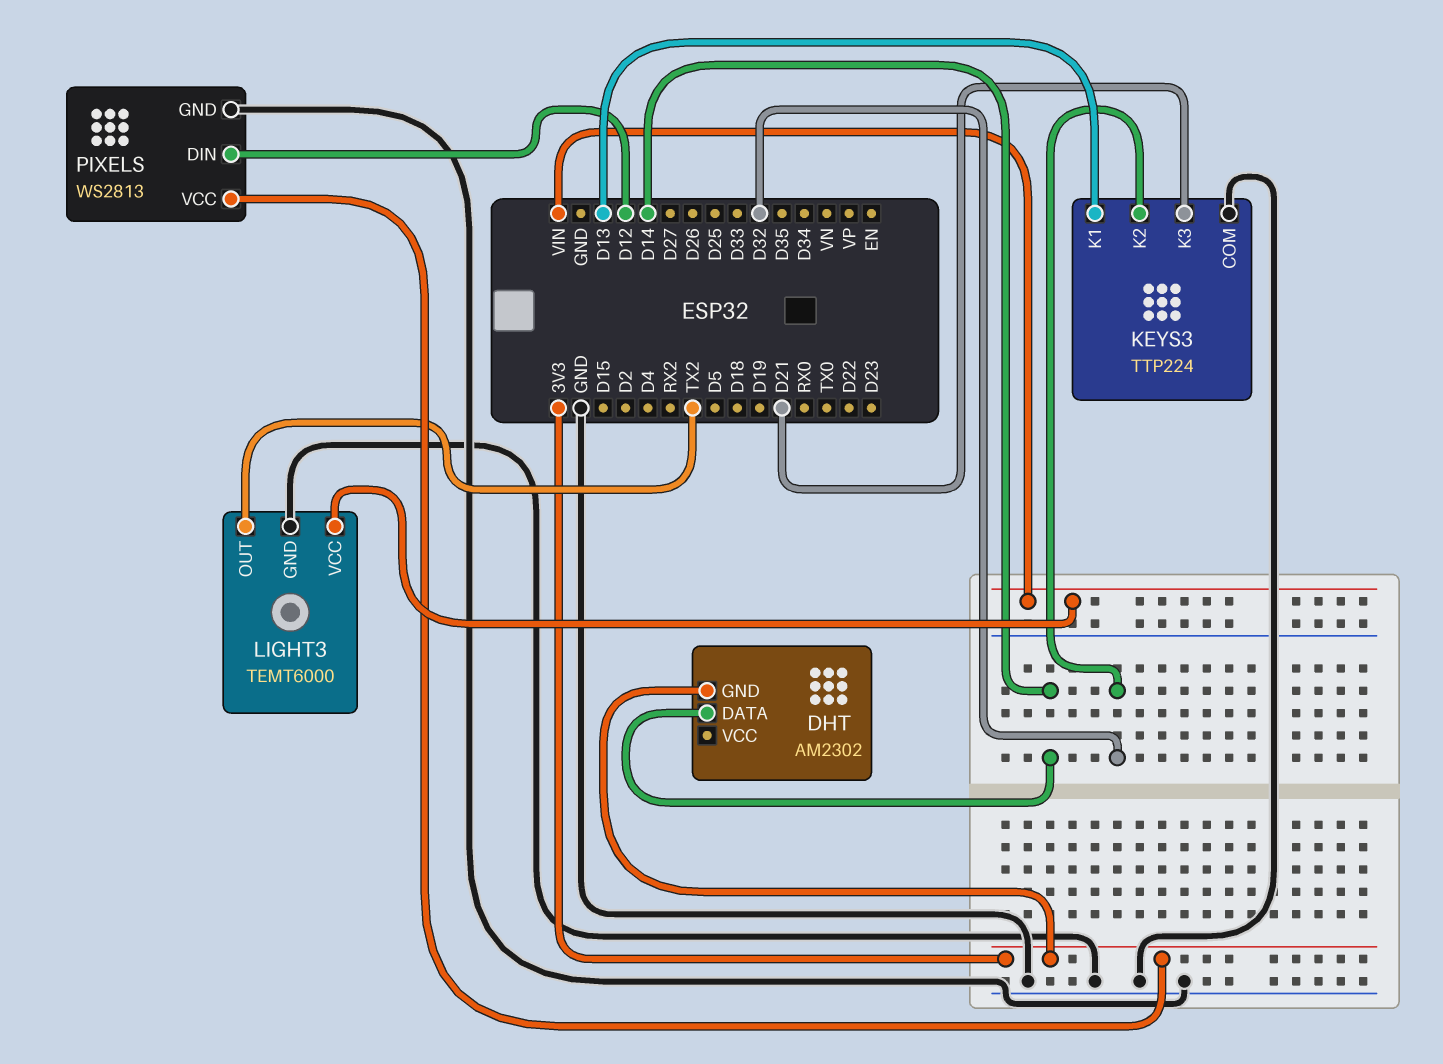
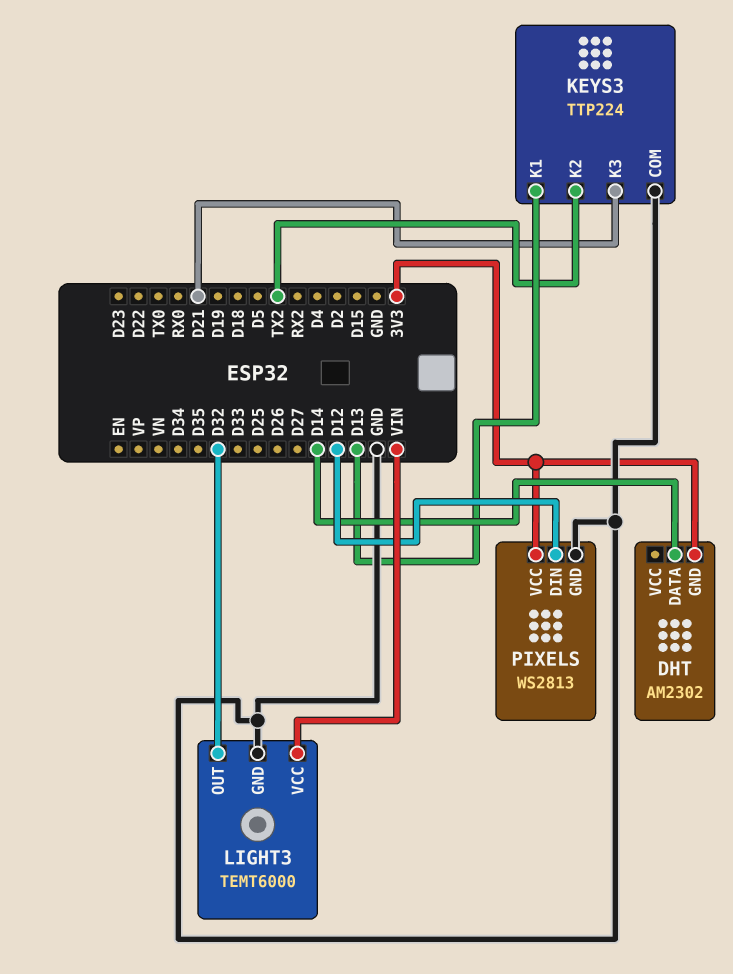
KEYS3 pin K2: D32 -> TX2
LIGHT3 pin OUT: TX2 -> D32

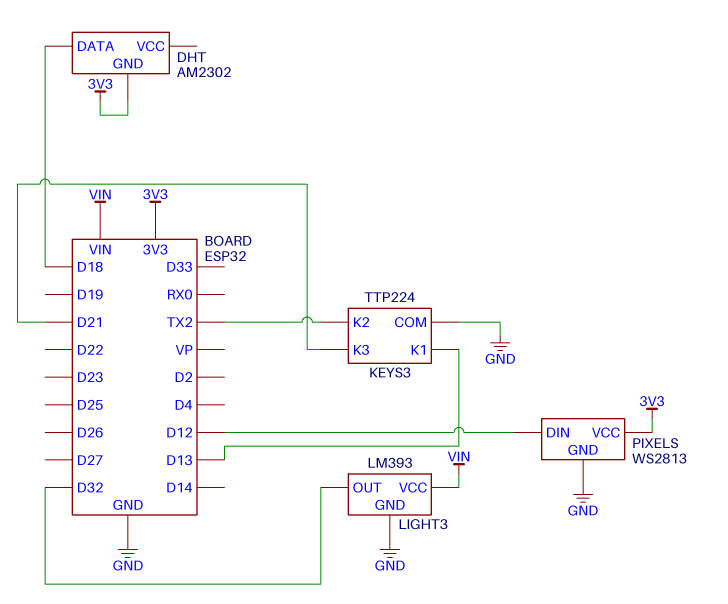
DHT pin DATA: D14 -> D18
LIGHT3: TEMT6000 -> LM393

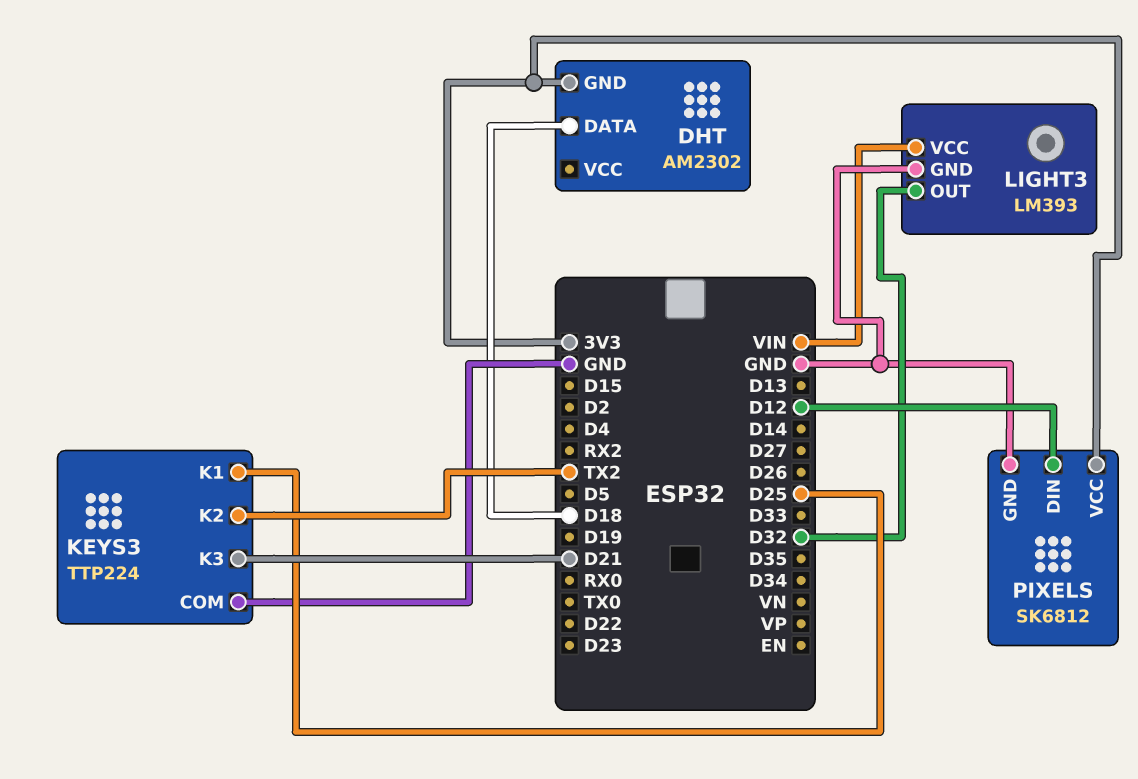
KEYS3 pin K1: D13 -> D25
PIXELS: WS2813 -> SK6812

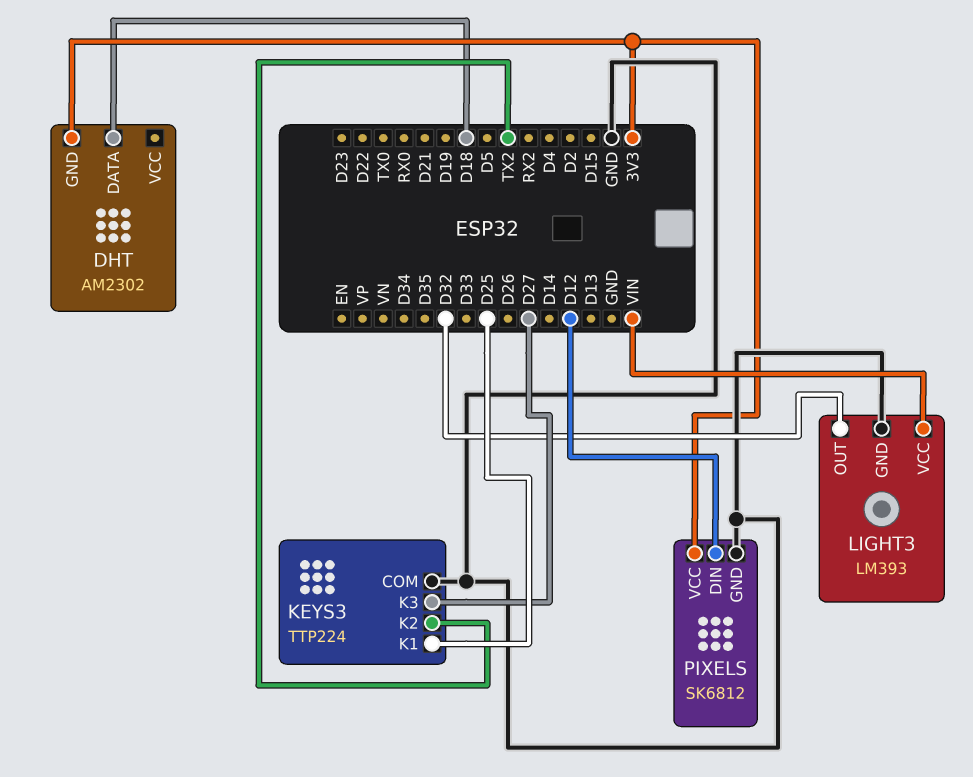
KEYS3 pin K3: D21 -> D27

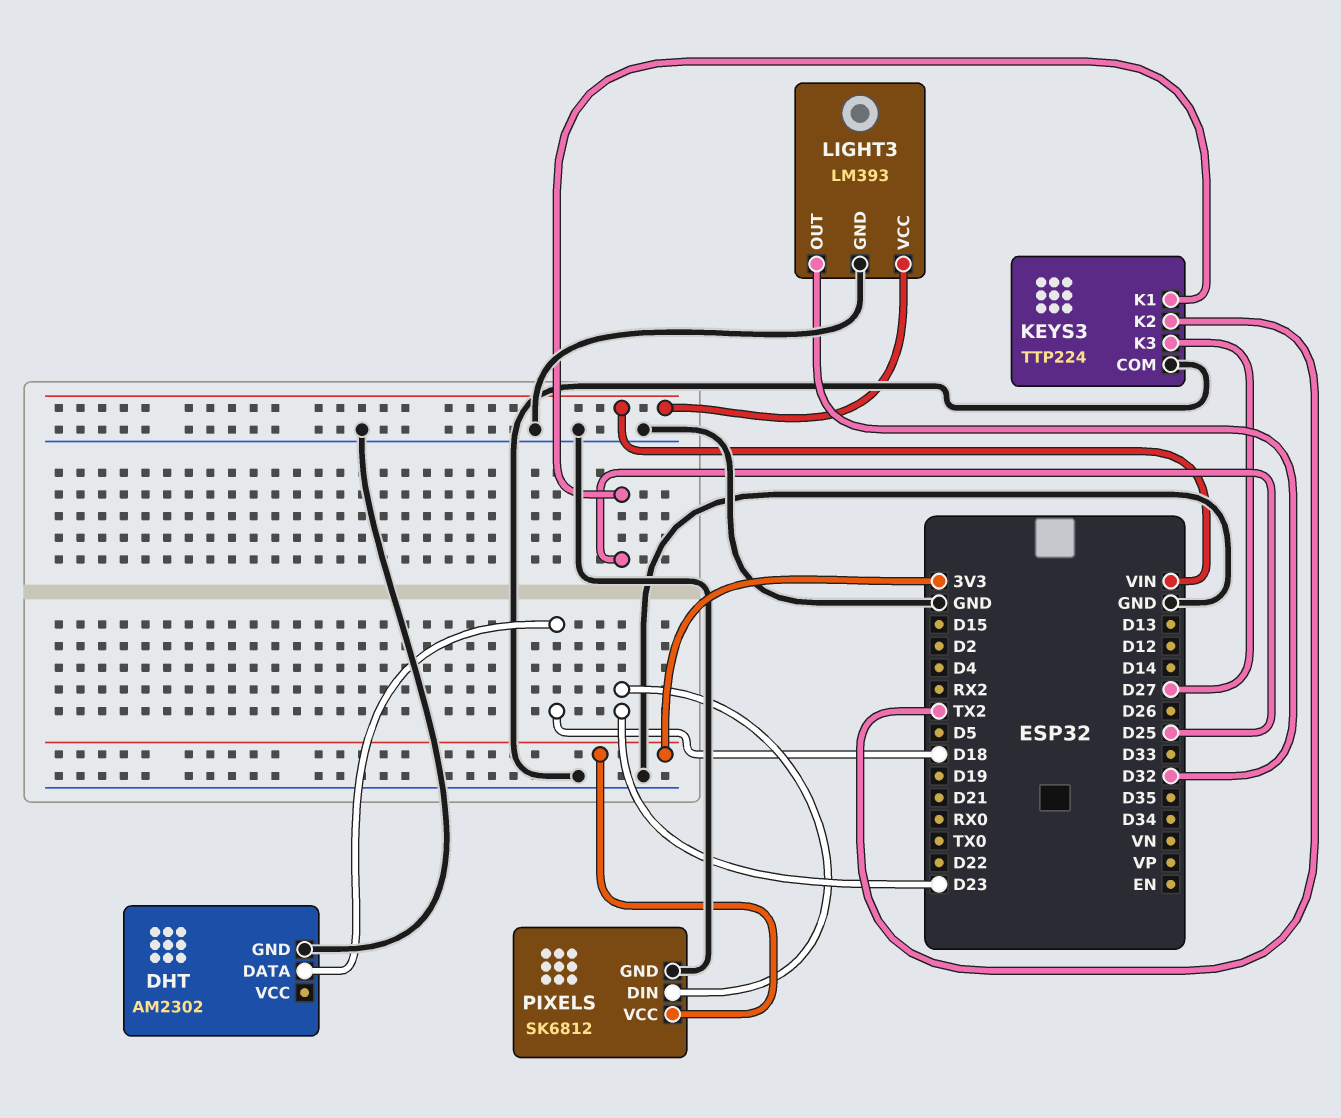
DHT pin GND: 3V3 -> GND
PIXELS pin DIN: D12 -> D23

